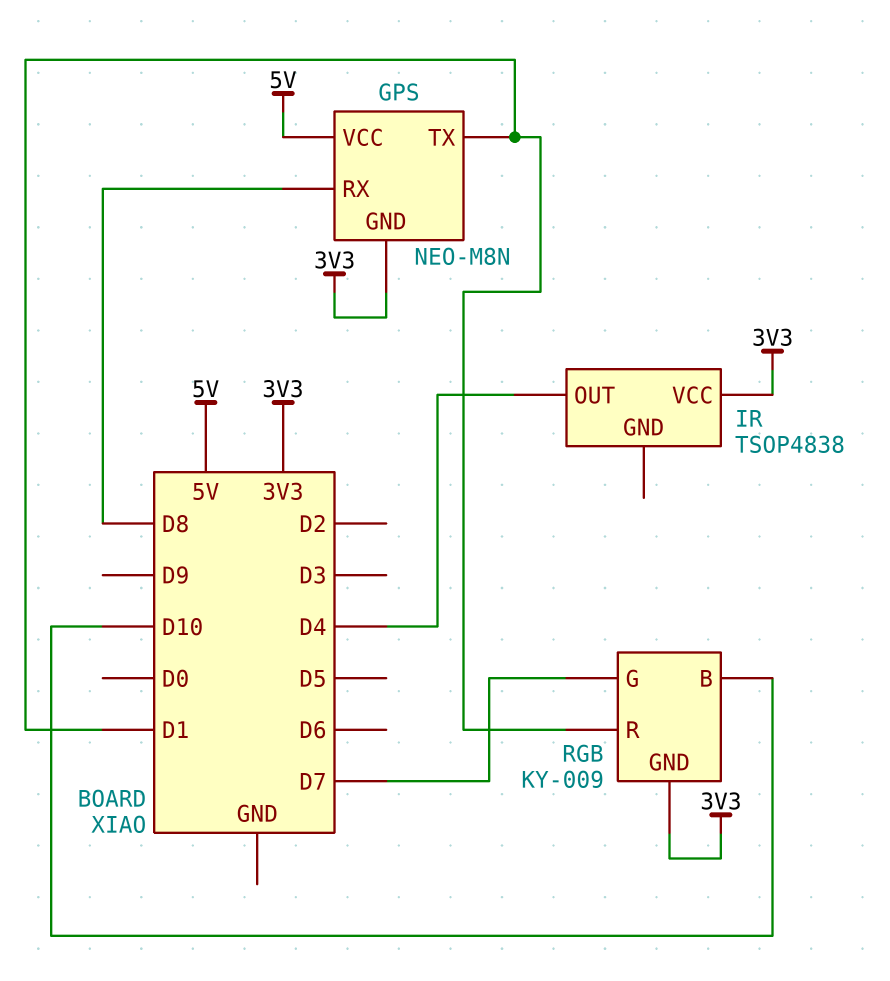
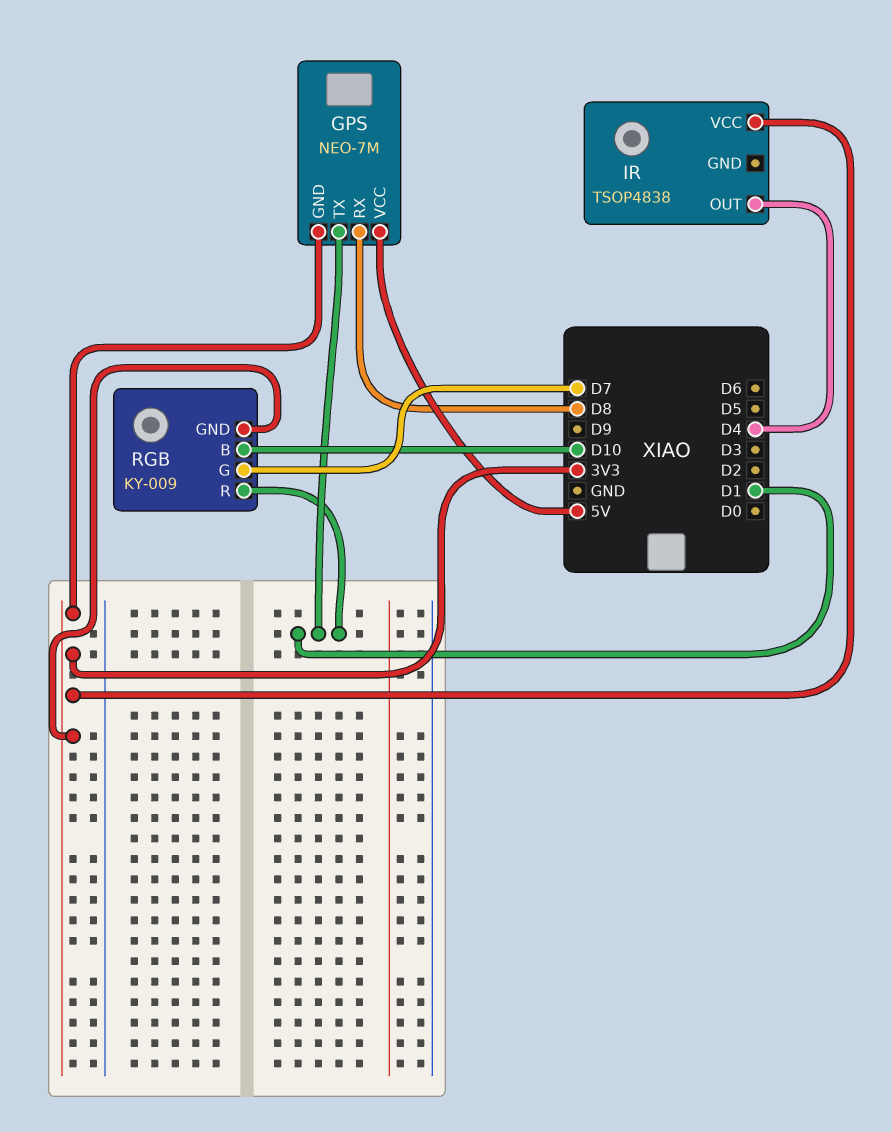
GPS: NEO-M8N -> NEO-7M

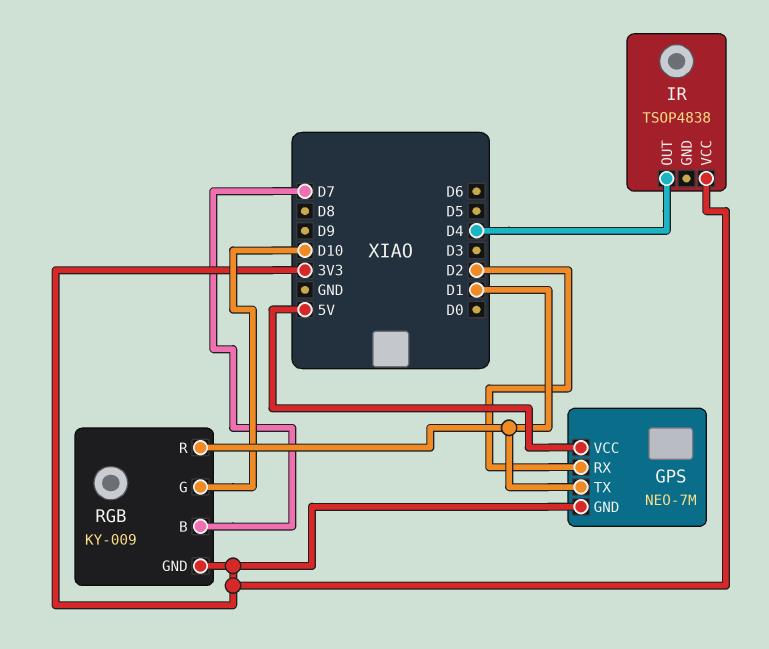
GPS pin RX: D8 -> D2
RGB pin B: D10 -> D7
RGB pin G: D7 -> D10

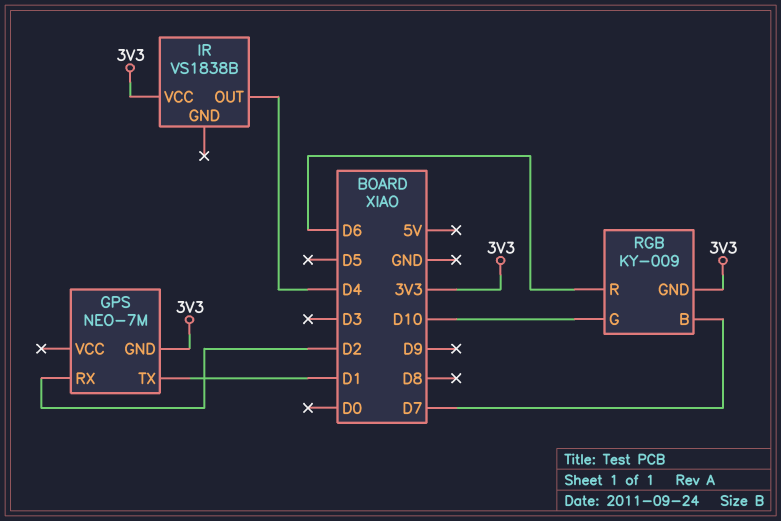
GPS pin VCC: 5V -> none
IR: TSOP4838 -> VS1838B
RGB pin R: D1 -> D6

